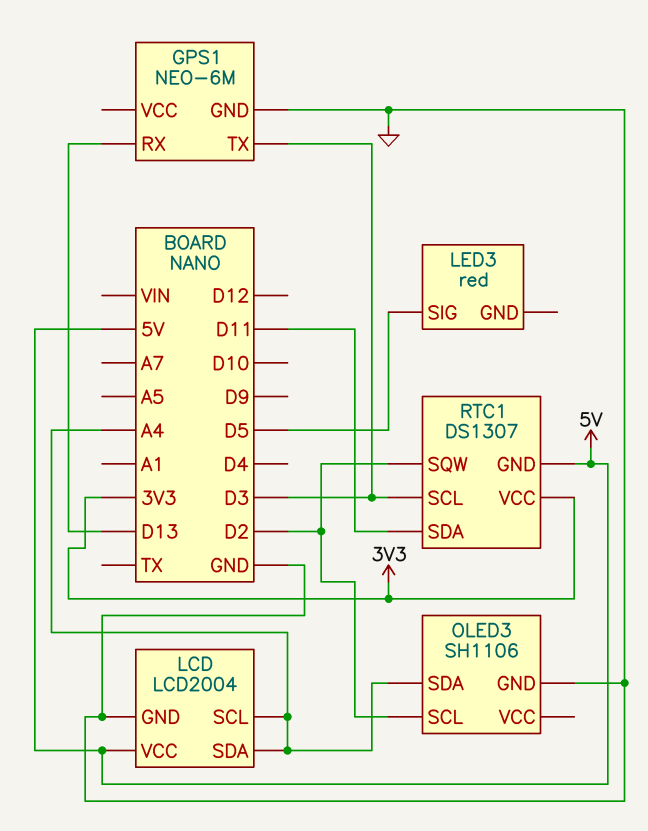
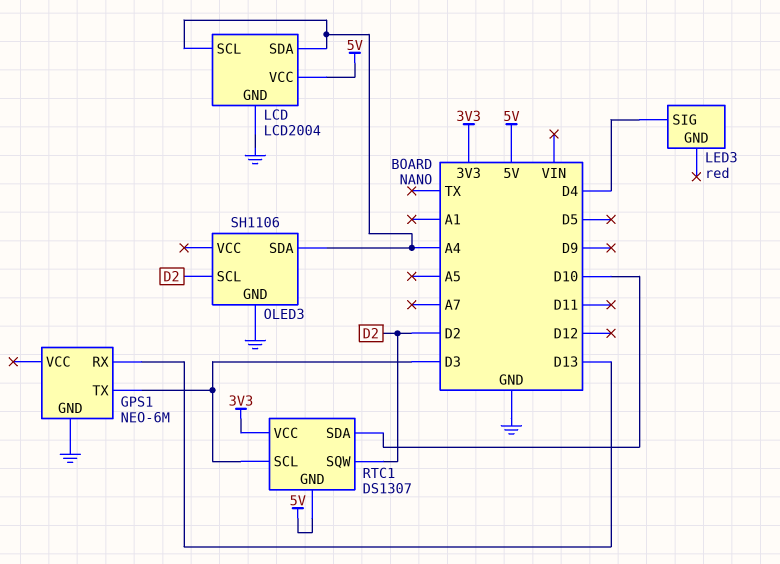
LED3 pin SIG: D5 -> D4
RTC1 pin SDA: D11 -> D10

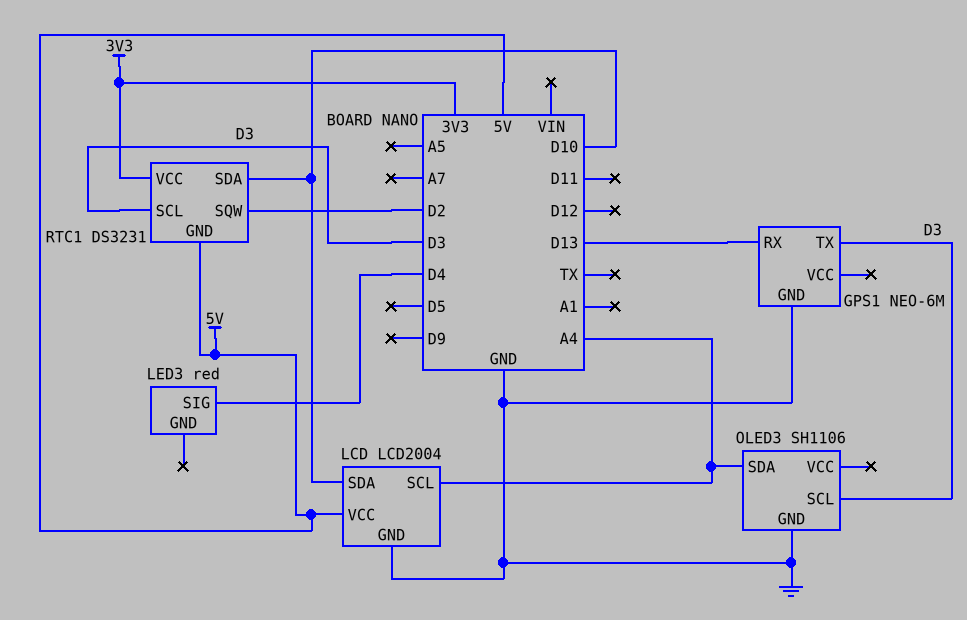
LCD pin SDA: A4 -> D10
OLED3 pin SCL: D2 -> D3
RTC1: DS1307 -> DS3231

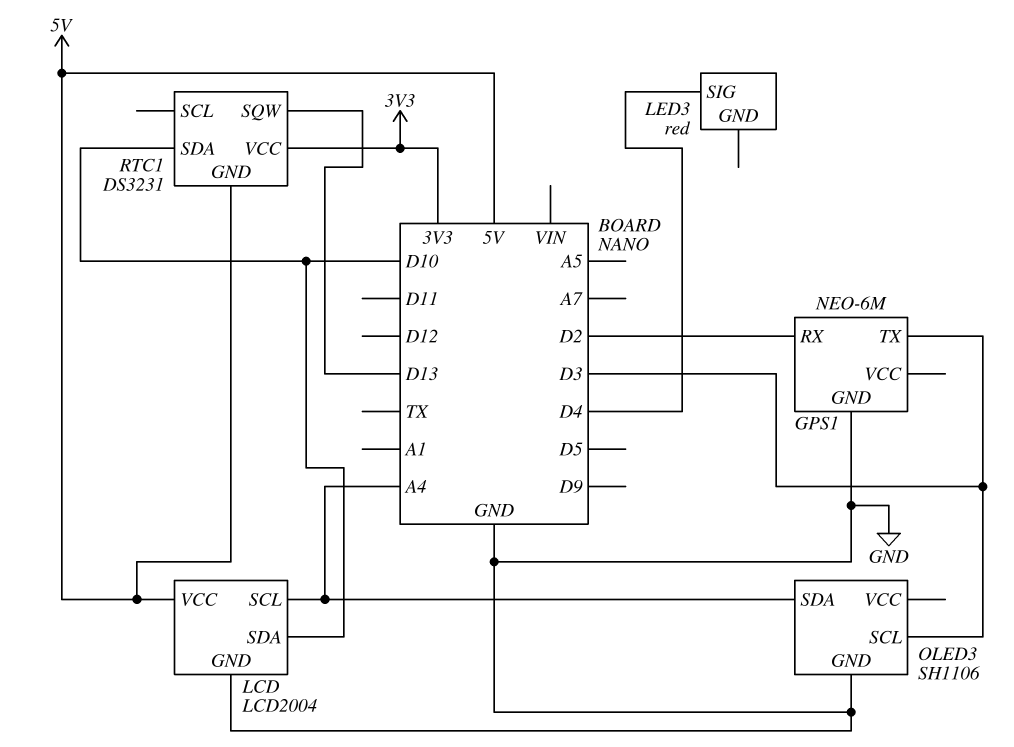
GPS1 pin RX: D13 -> D2
RTC1 pin SCL: D3 -> none
RTC1 pin SQW: D2 -> D13

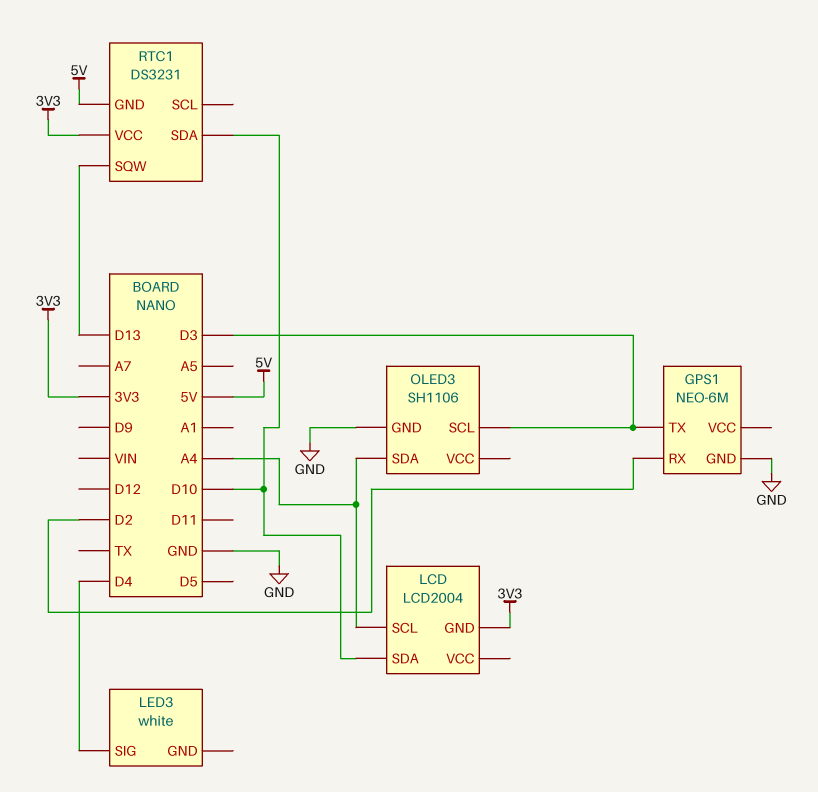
LCD pin GND: GND -> 3V3
LCD pin VCC: 5V -> none
LED3: red -> white

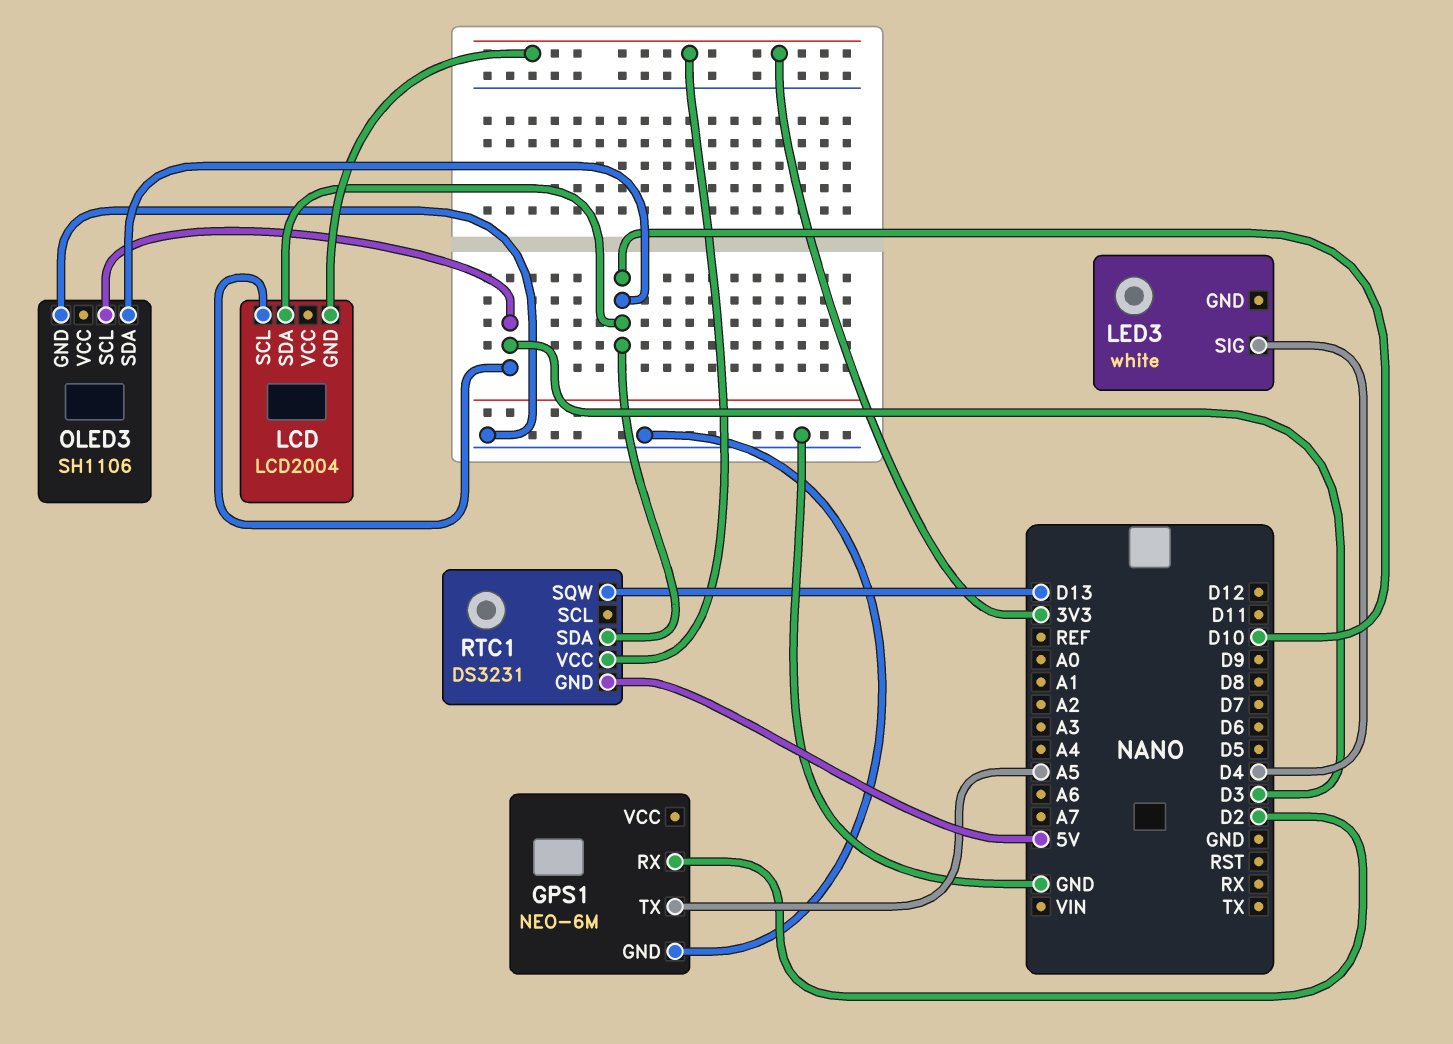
GPS1 pin TX: D3 -> A5
LCD pin SCL: A4 -> D3
OLED3 pin SDA: A4 -> D10

